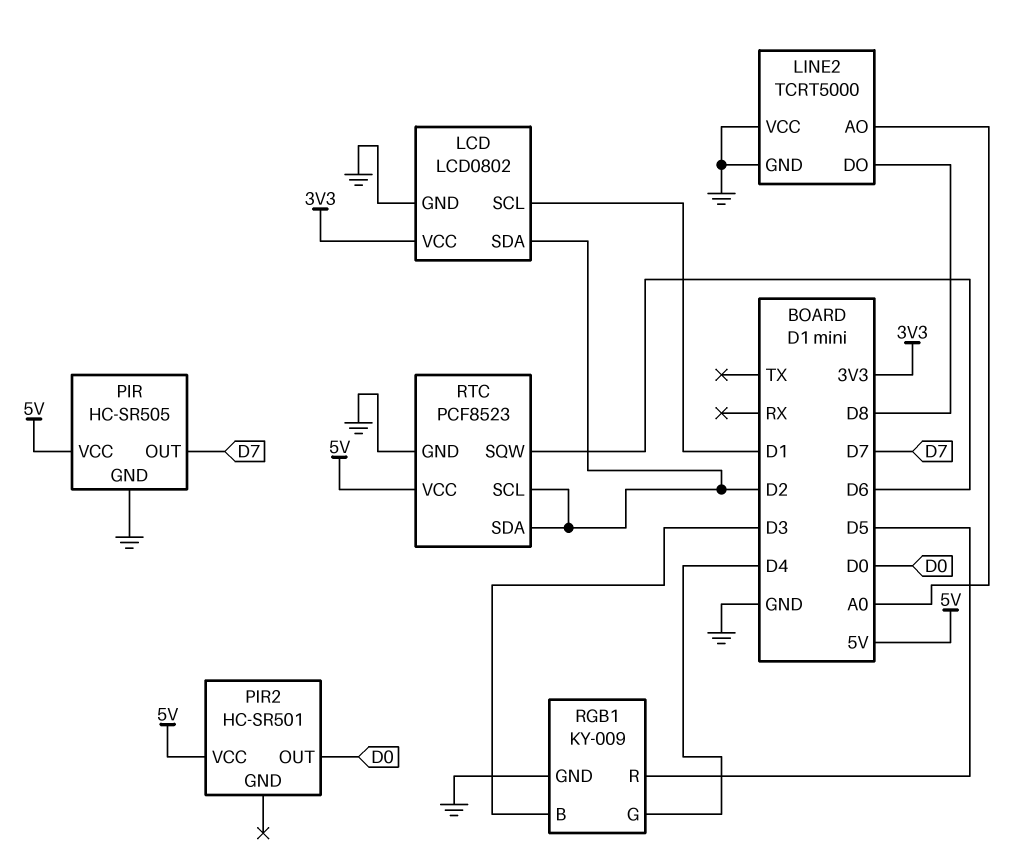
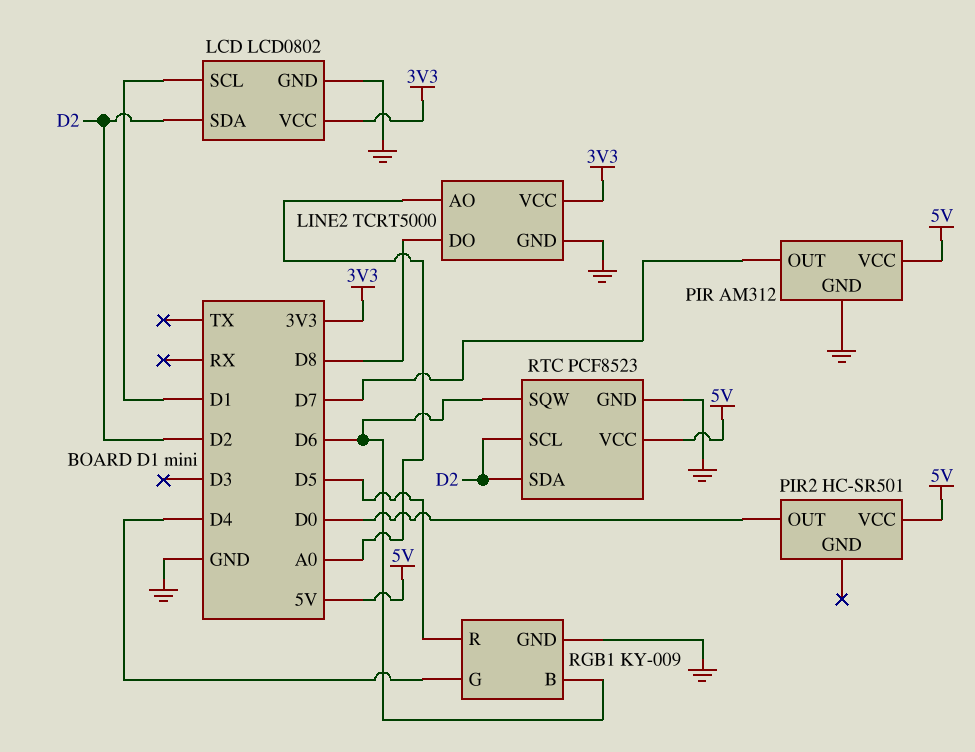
LINE2 pin VCC: GND -> 3V3
PIR: HC-SR505 -> AM312
RGB1 pin B: D3 -> D6

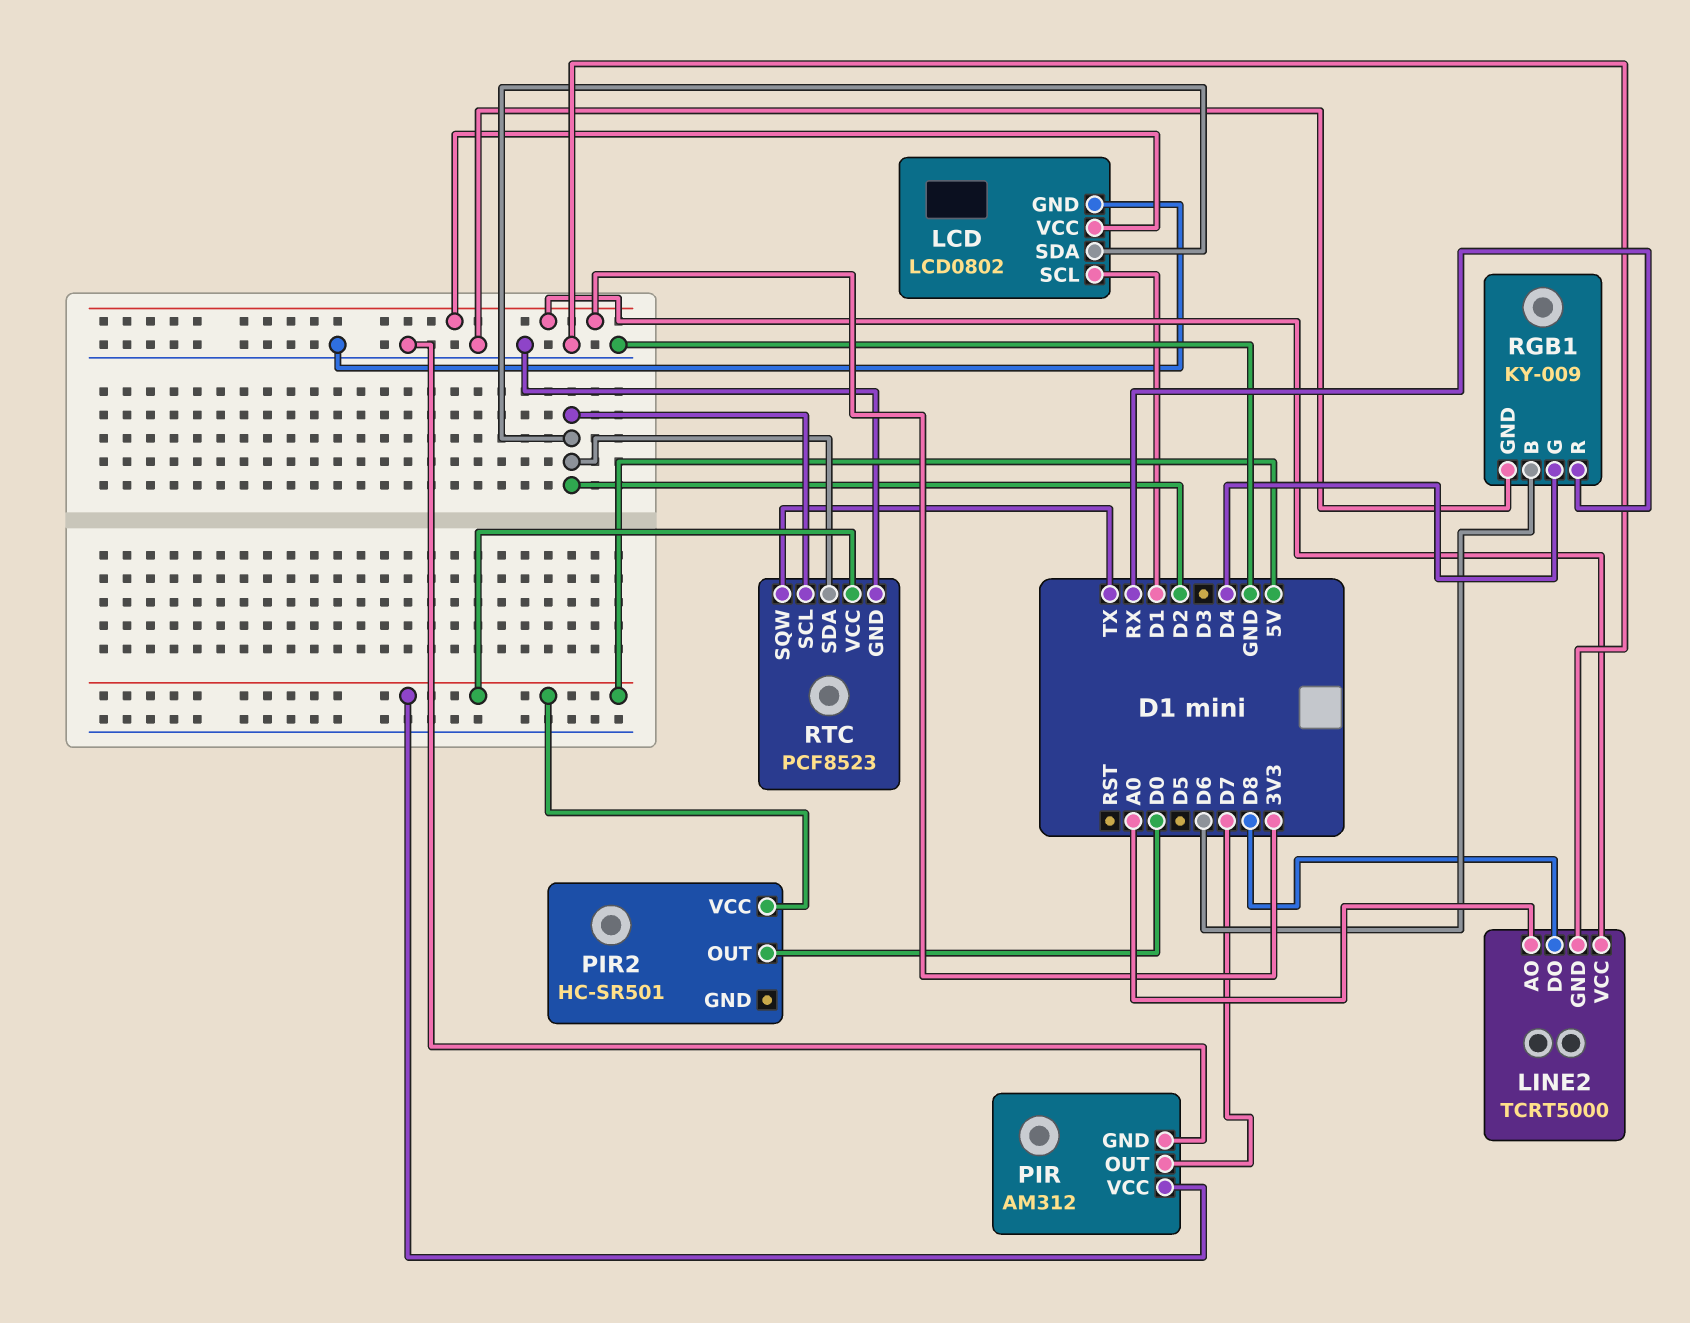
RGB1 pin R: D5 -> RX
RTC pin SQW: D6 -> TX

